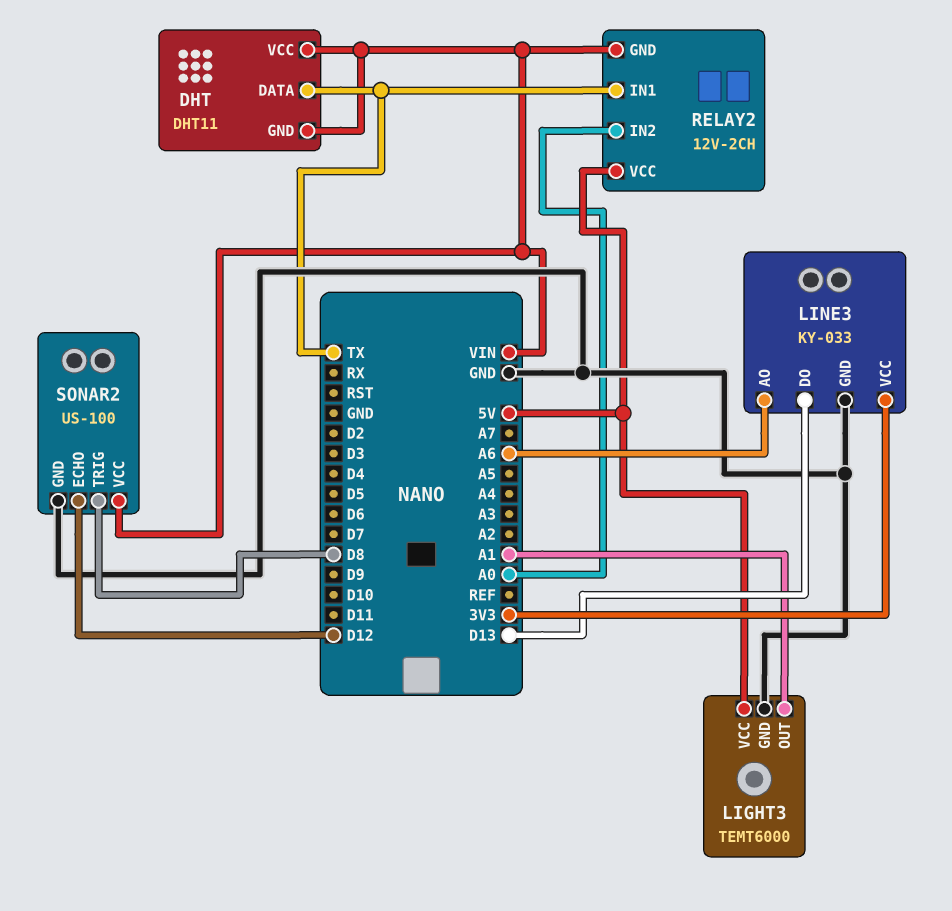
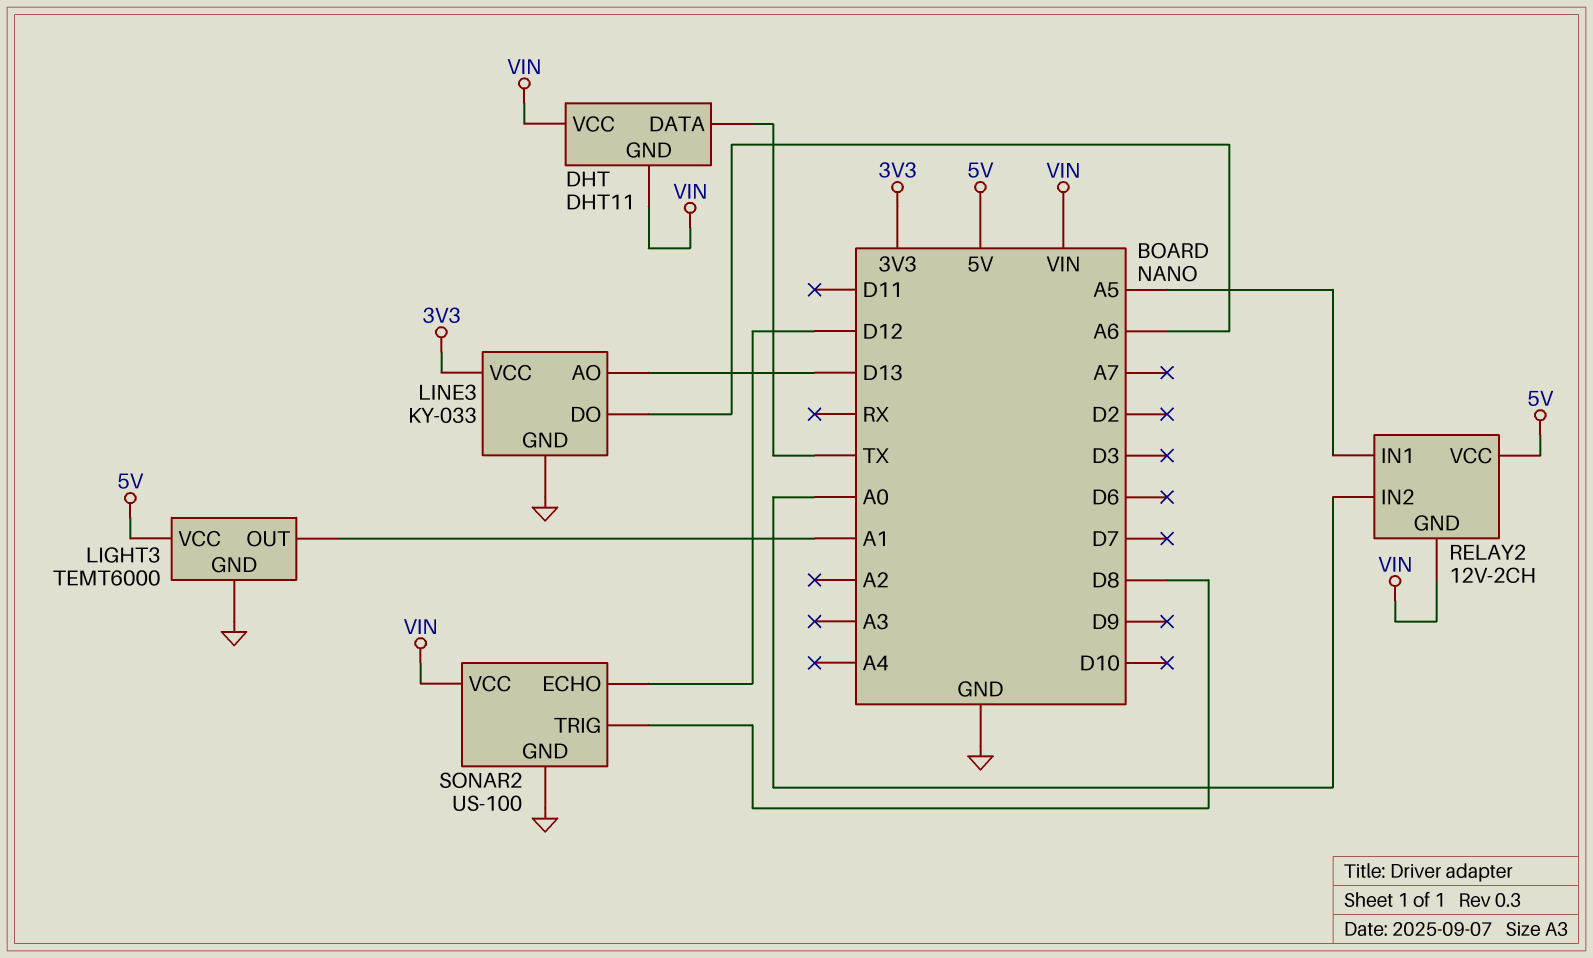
LINE3 pin AO: A6 -> D13
LINE3 pin DO: D13 -> A6
RELAY2 pin IN1: TX -> A5

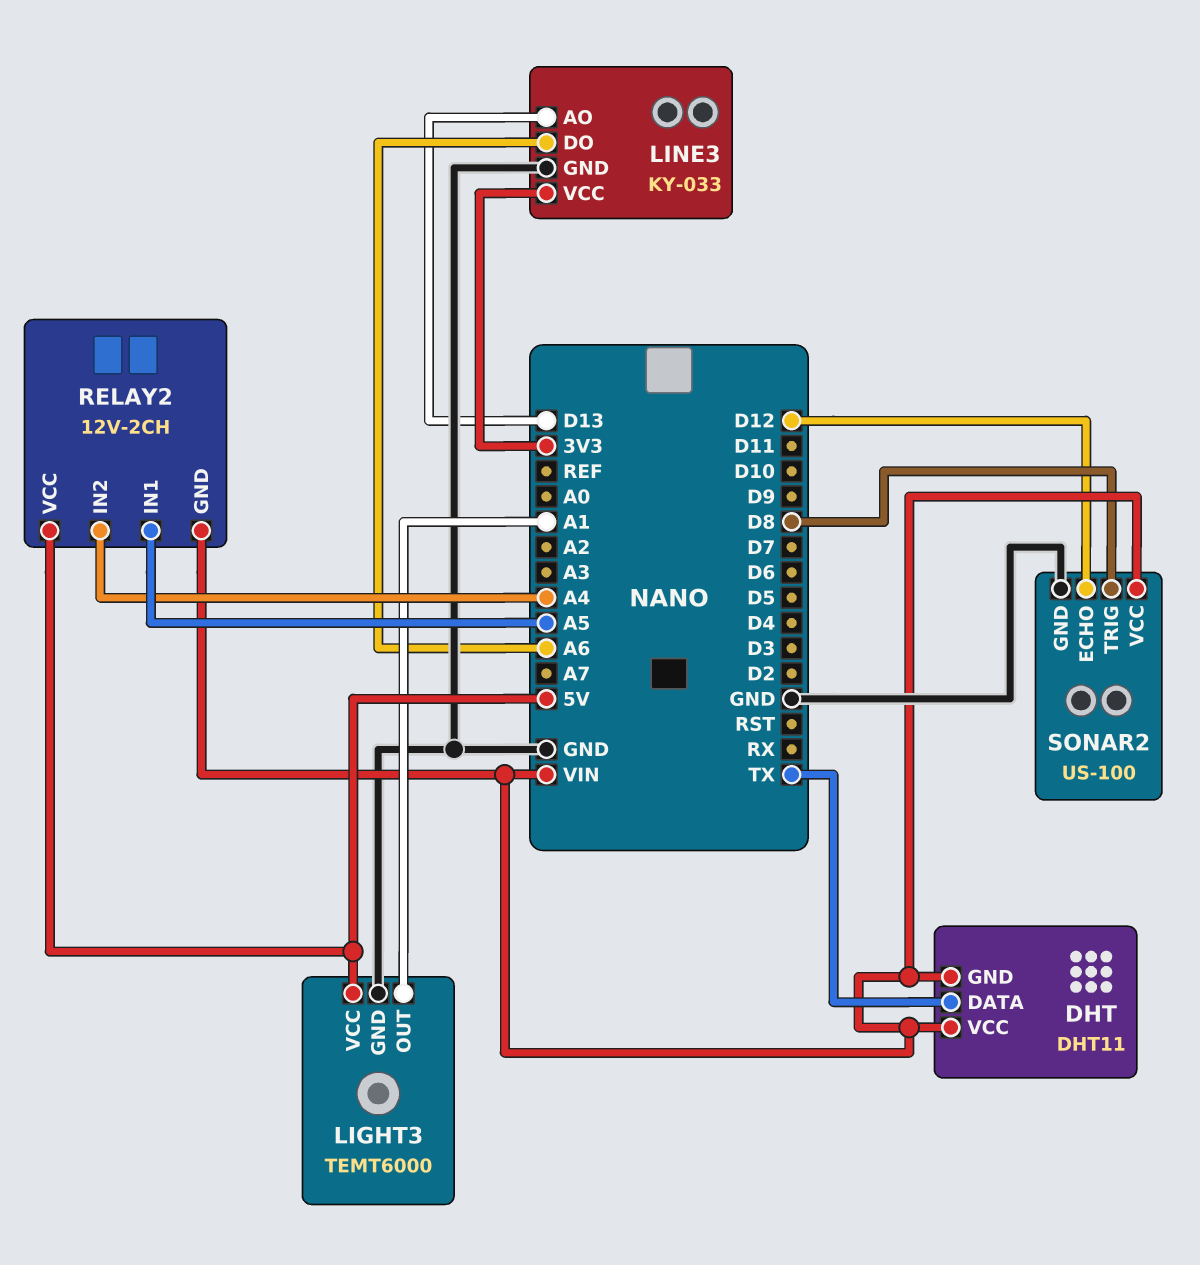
RELAY2 pin IN2: A0 -> A4

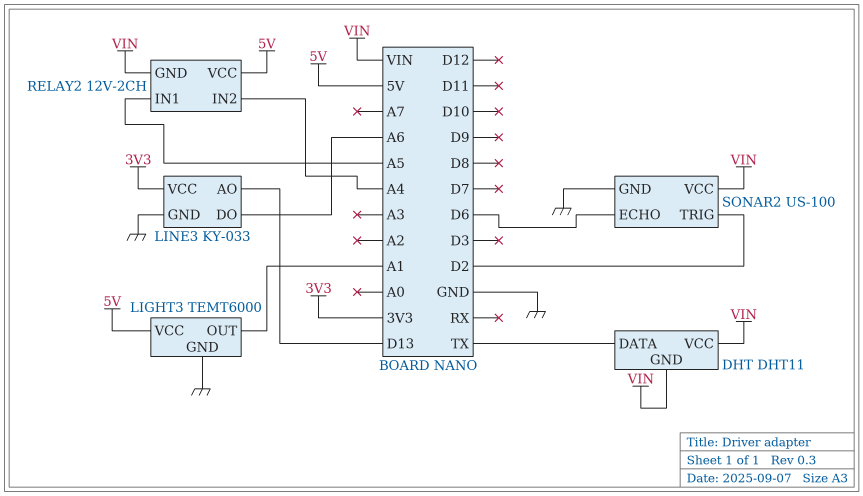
SONAR2 pin ECHO: D12 -> D6
SONAR2 pin TRIG: D8 -> D2

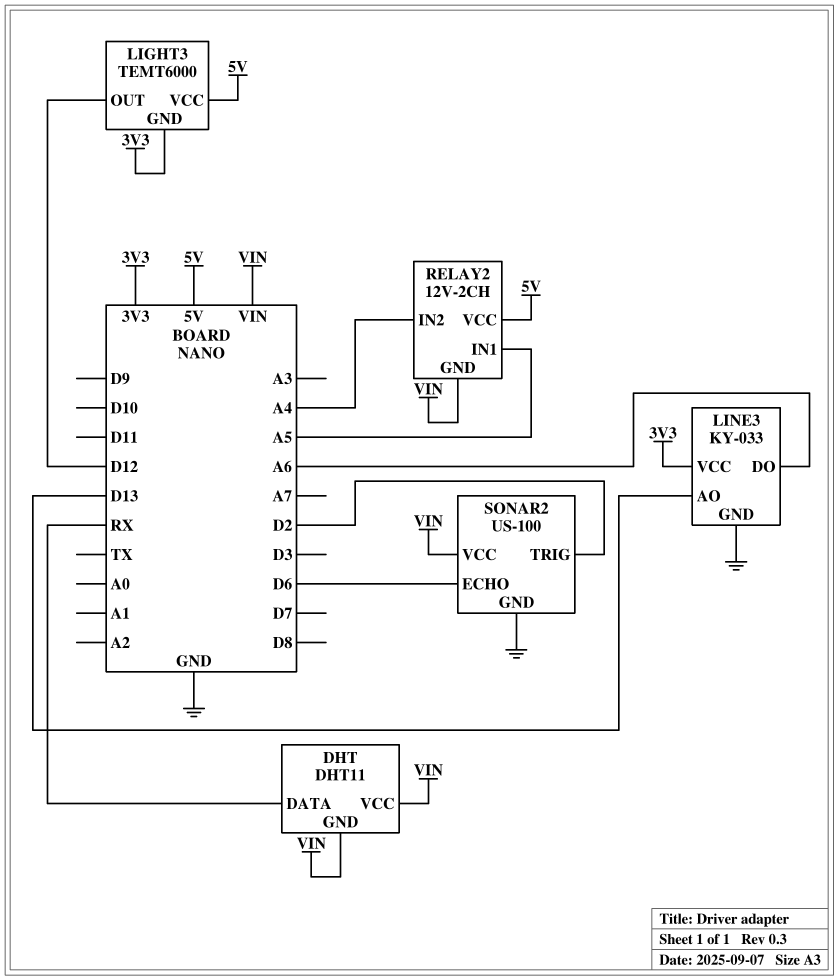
DHT pin DATA: TX -> RX
LIGHT3 pin GND: GND -> 3V3
LIGHT3 pin OUT: A1 -> D12

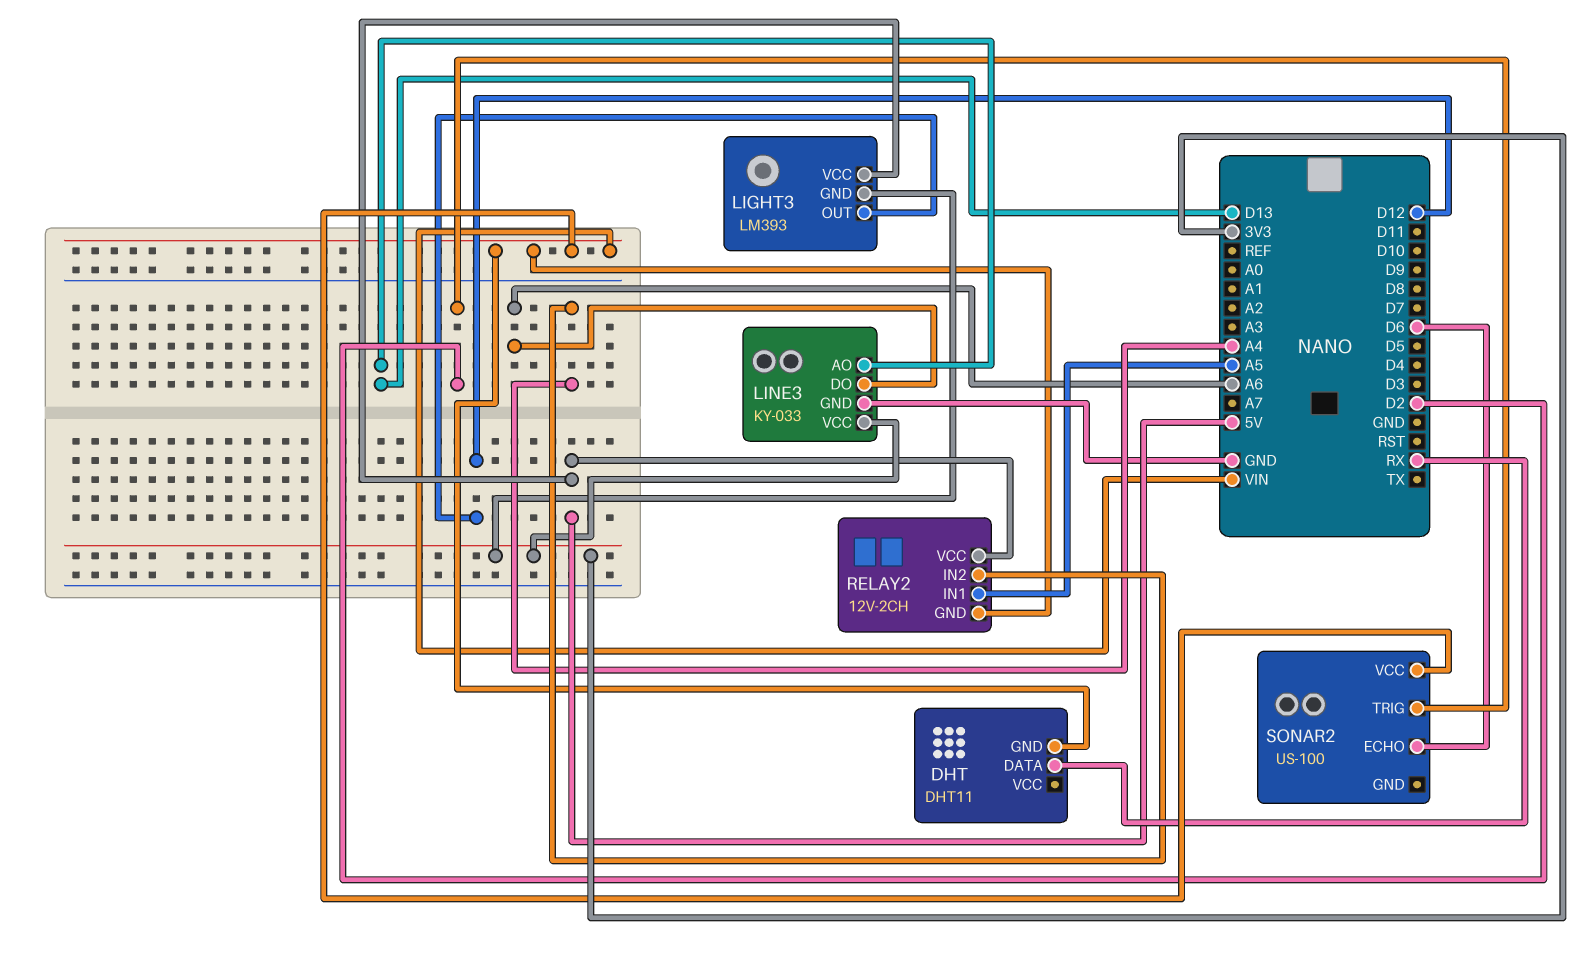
DHT pin VCC: VIN -> none
LIGHT3: TEMT6000 -> LM393
SONAR2 pin GND: GND -> none

